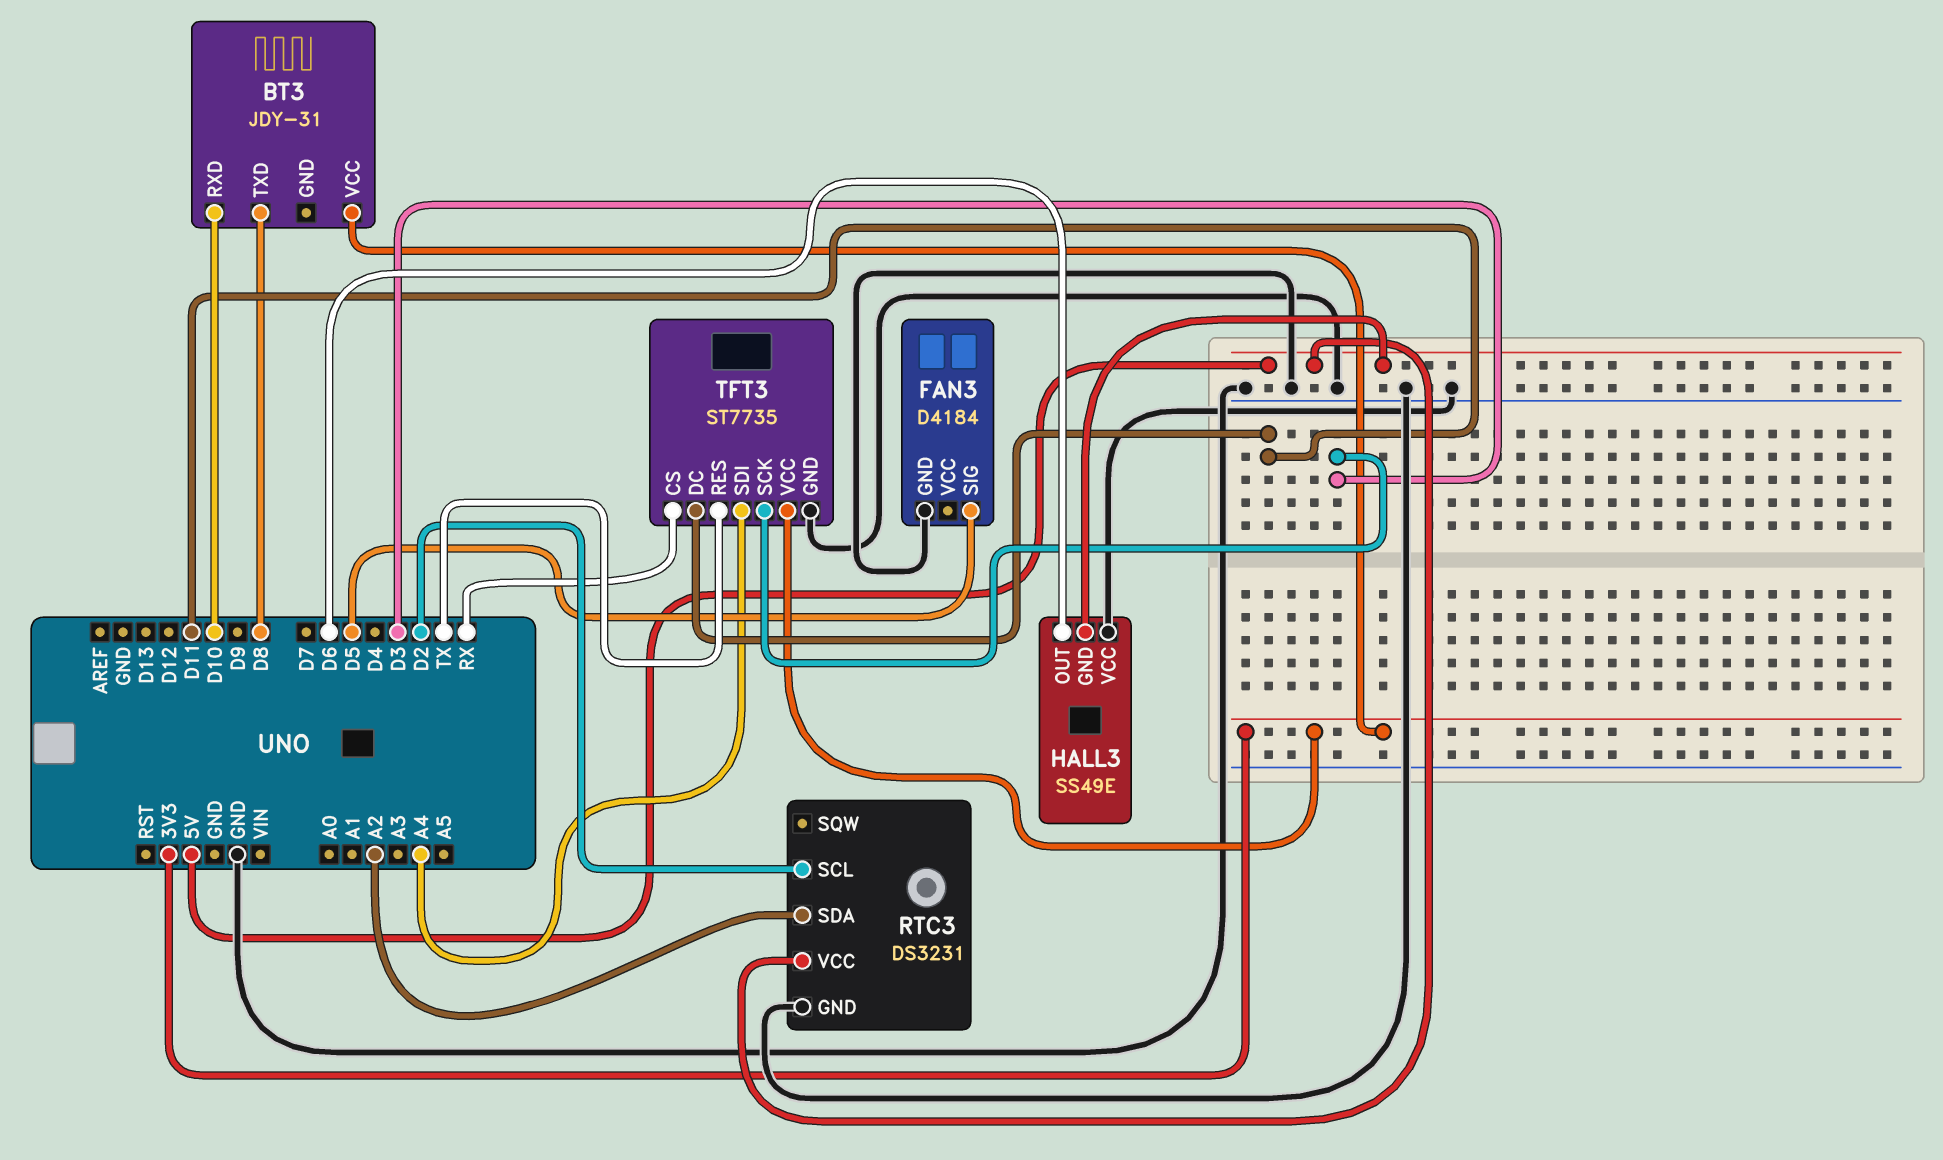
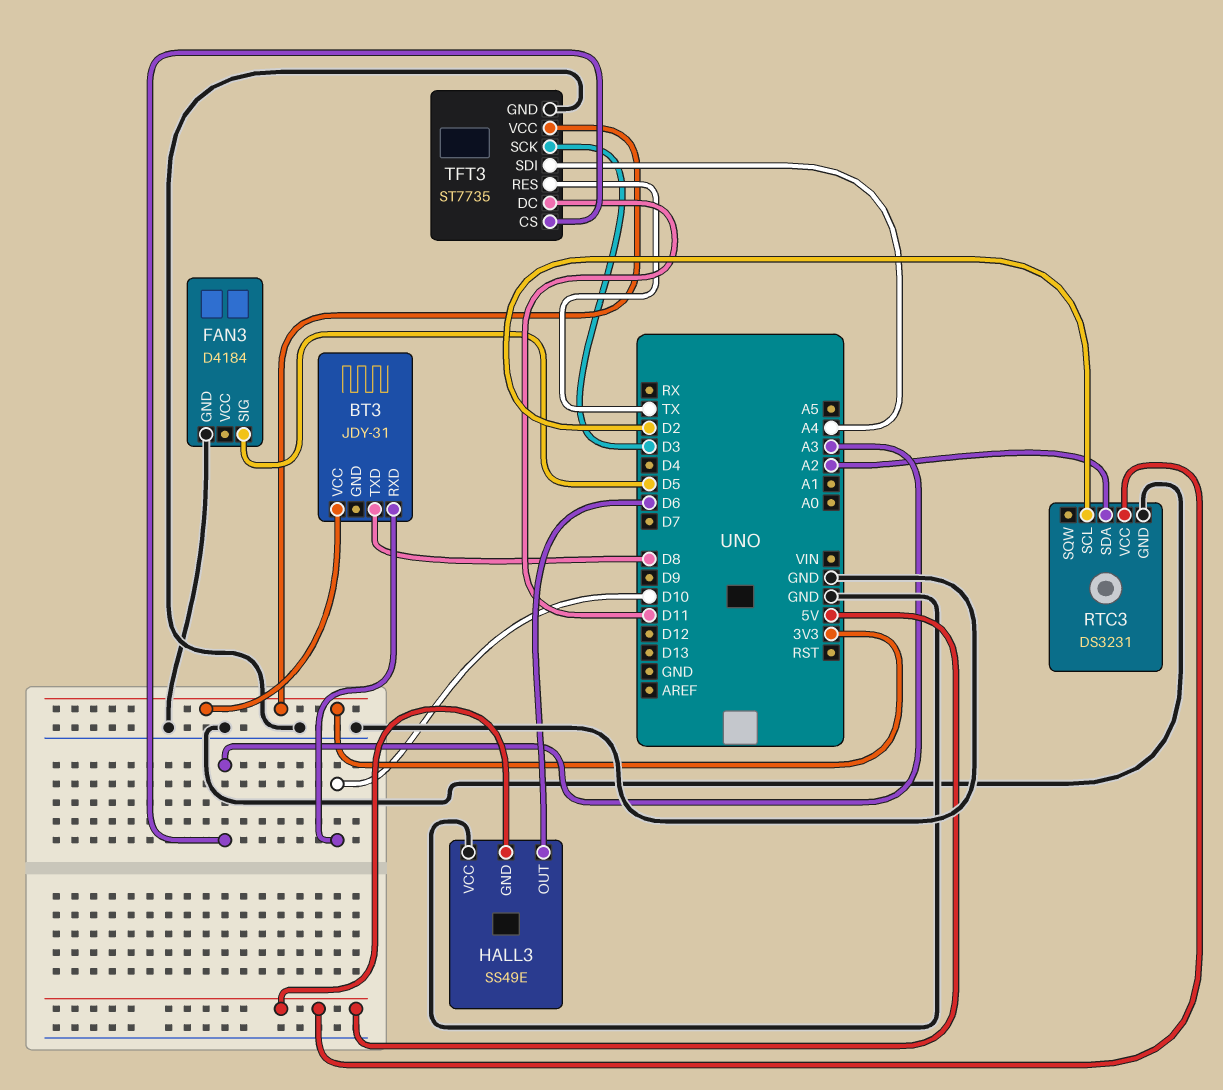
TFT3 pin CS: RX -> A3

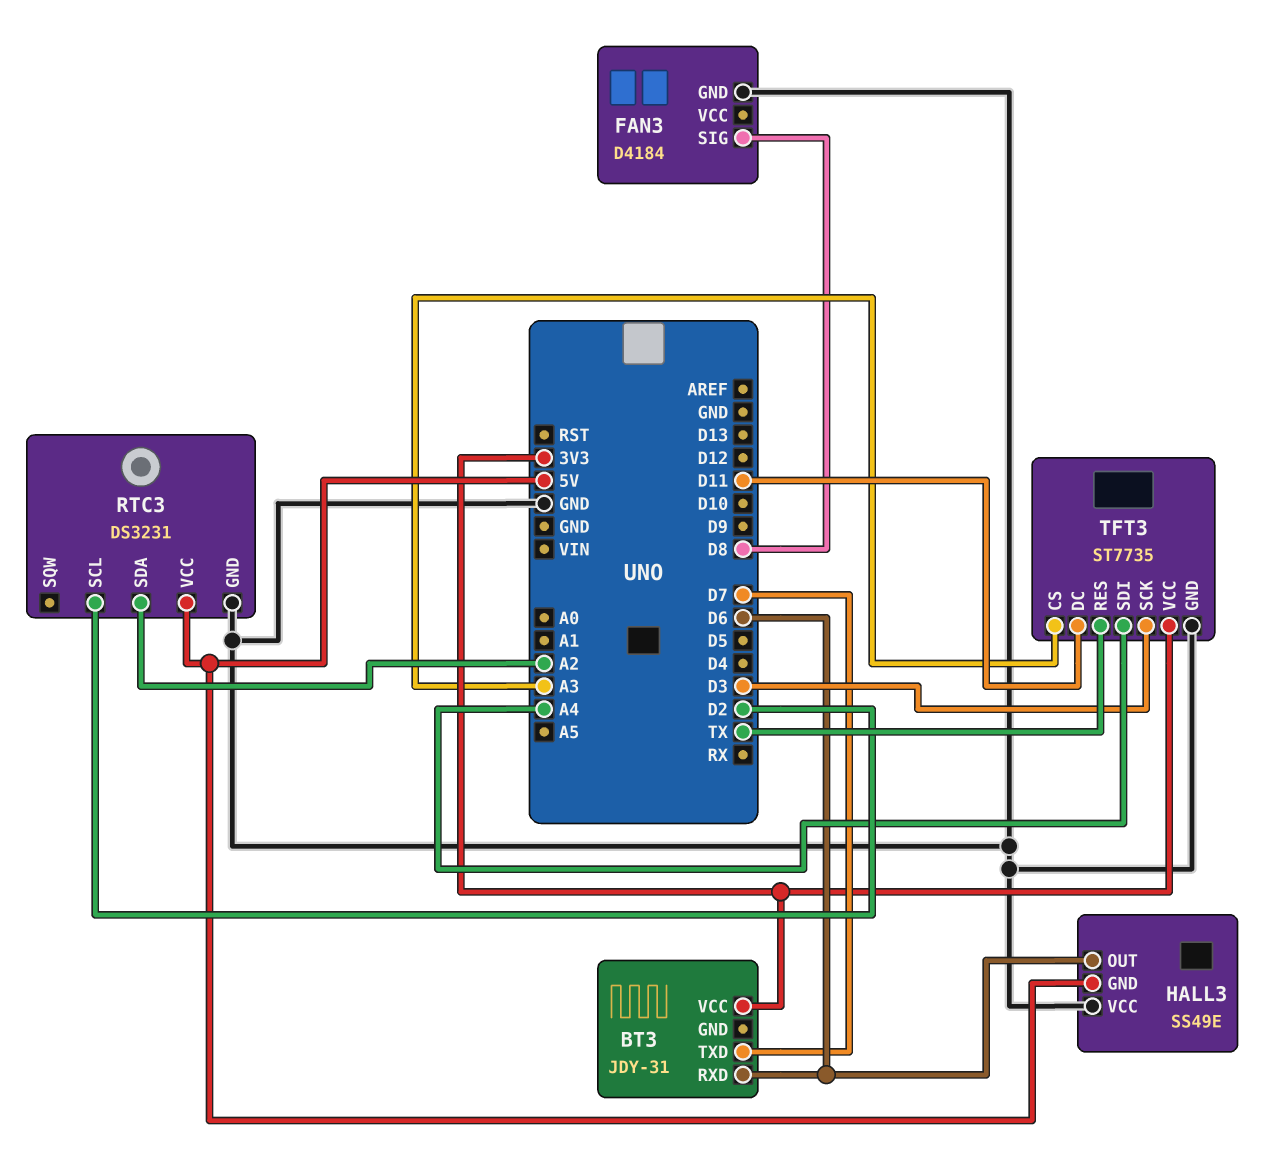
BT3 pin RXD: D10 -> D6
BT3 pin TXD: D8 -> D7
FAN3 pin SIG: D5 -> D8

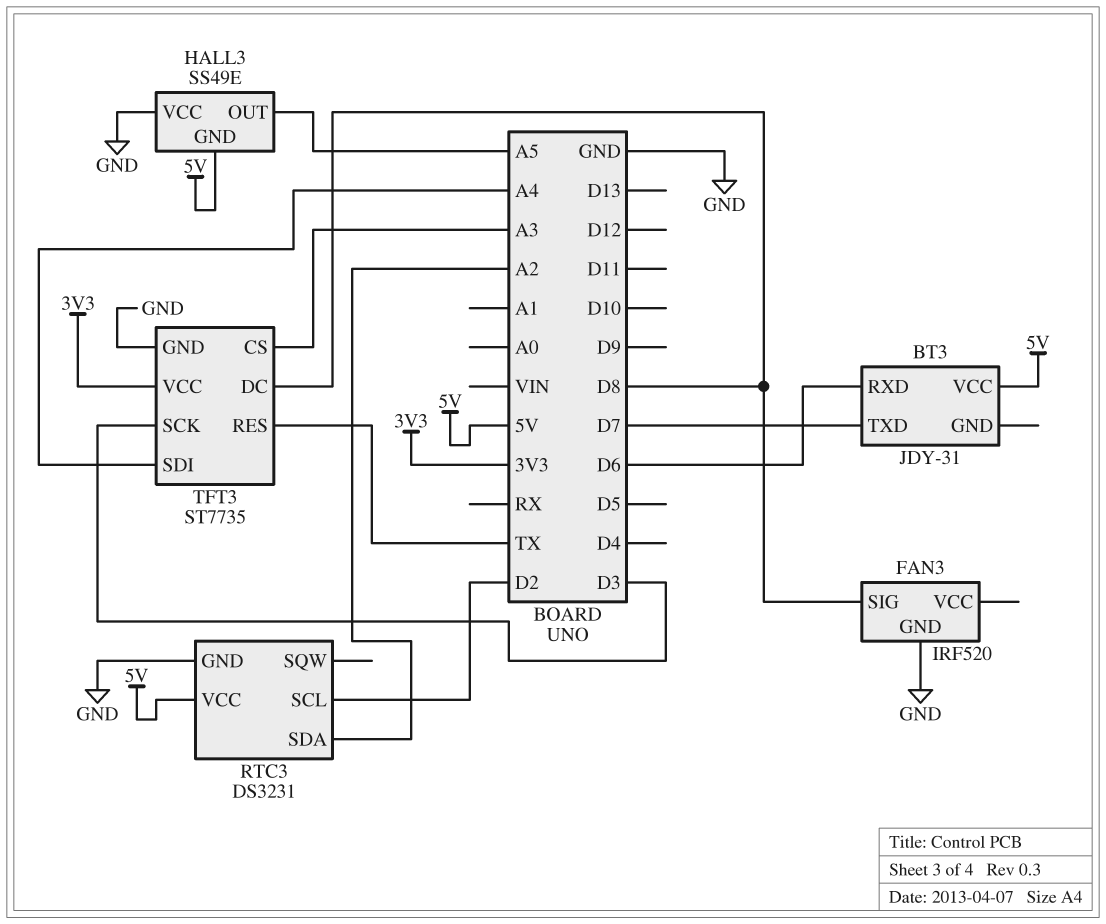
BT3 pin VCC: 3V3 -> 5V
FAN3: D4184 -> IRF520
HALL3 pin OUT: D6 -> A5
TFT3 pin DC: D11 -> D8

